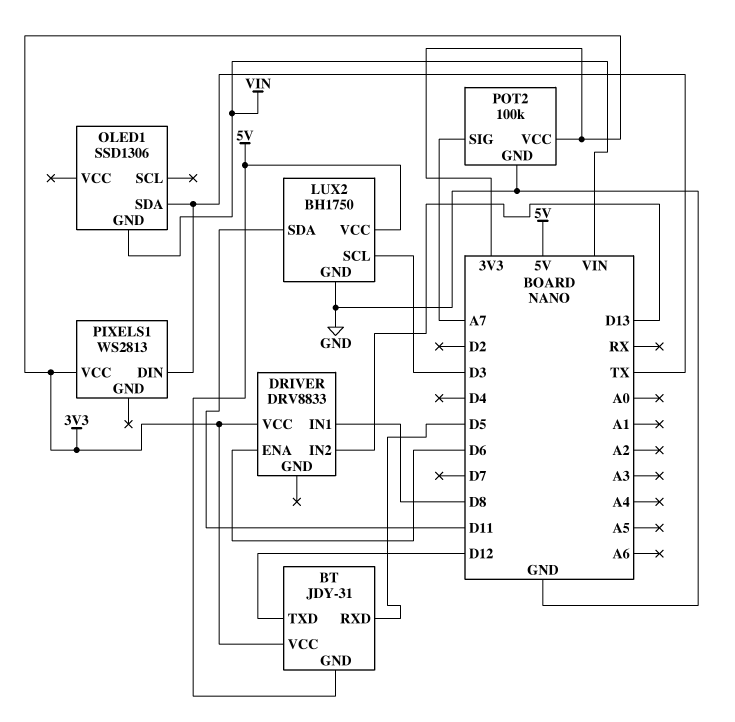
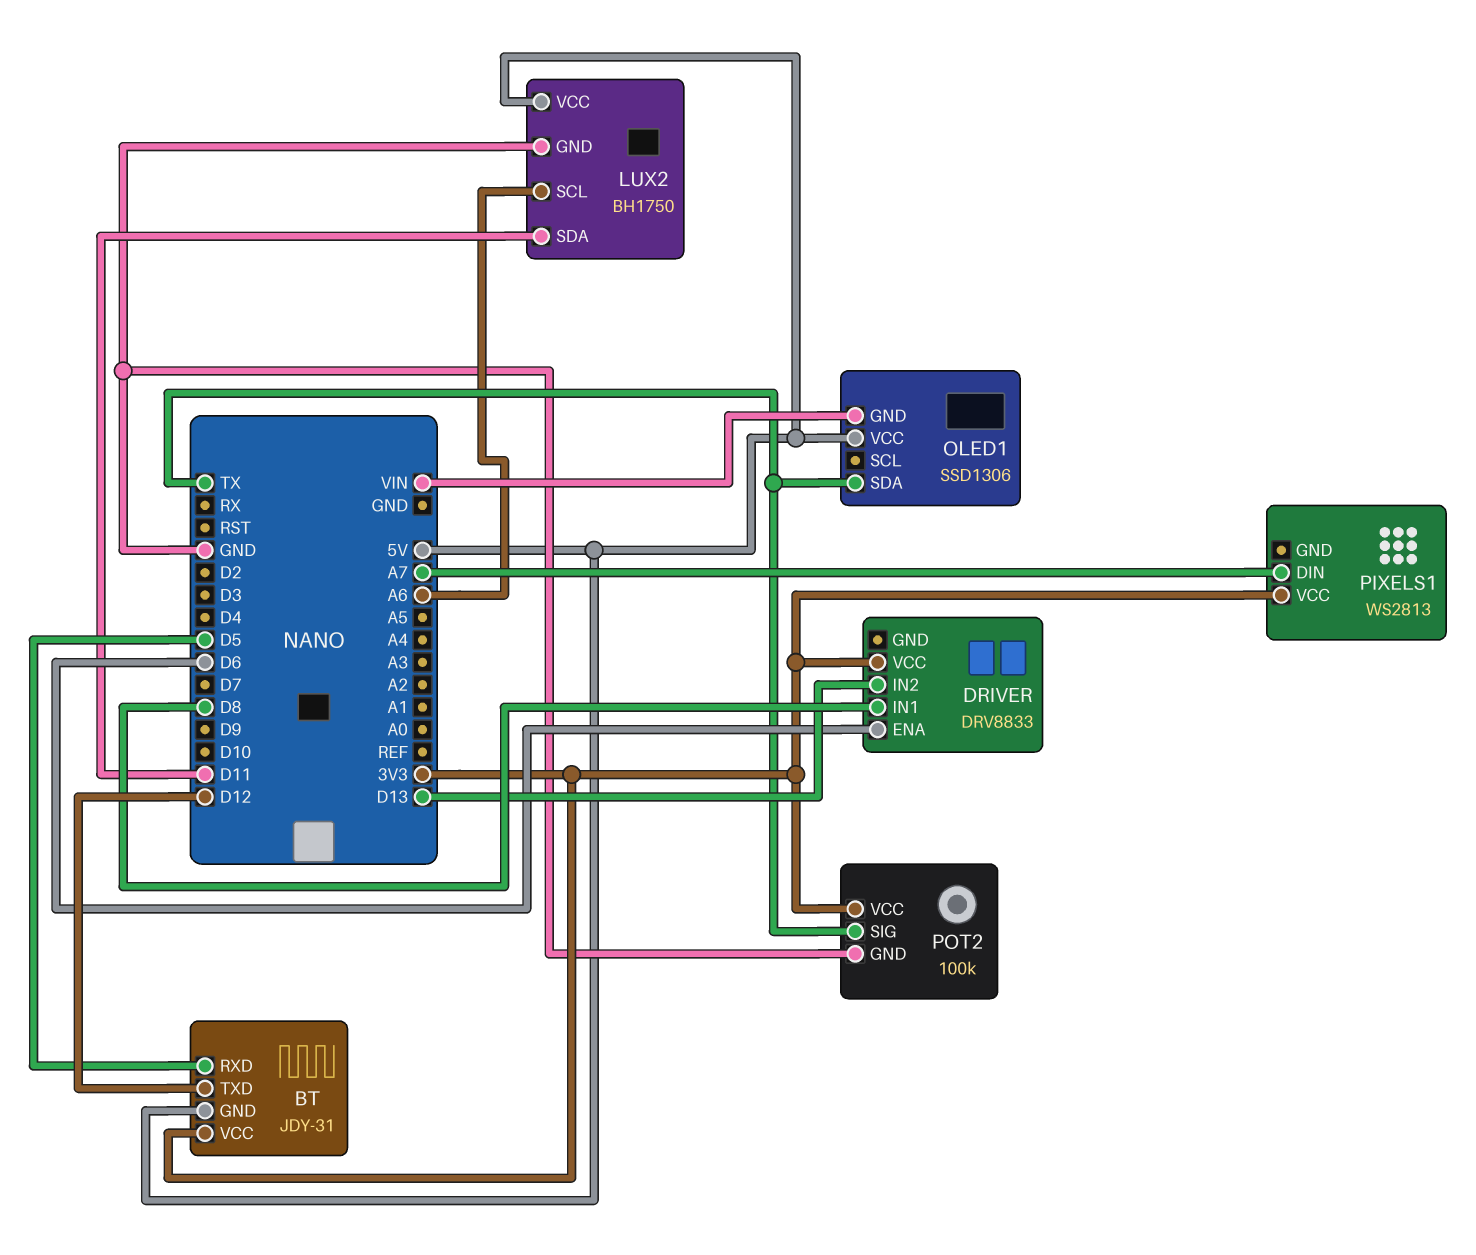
LUX2 pin SCL: D3 -> A6
OLED1 pin VCC: none -> 5V
PIXELS1 pin DIN: TX -> A7
POT2 pin SIG: A7 -> TX

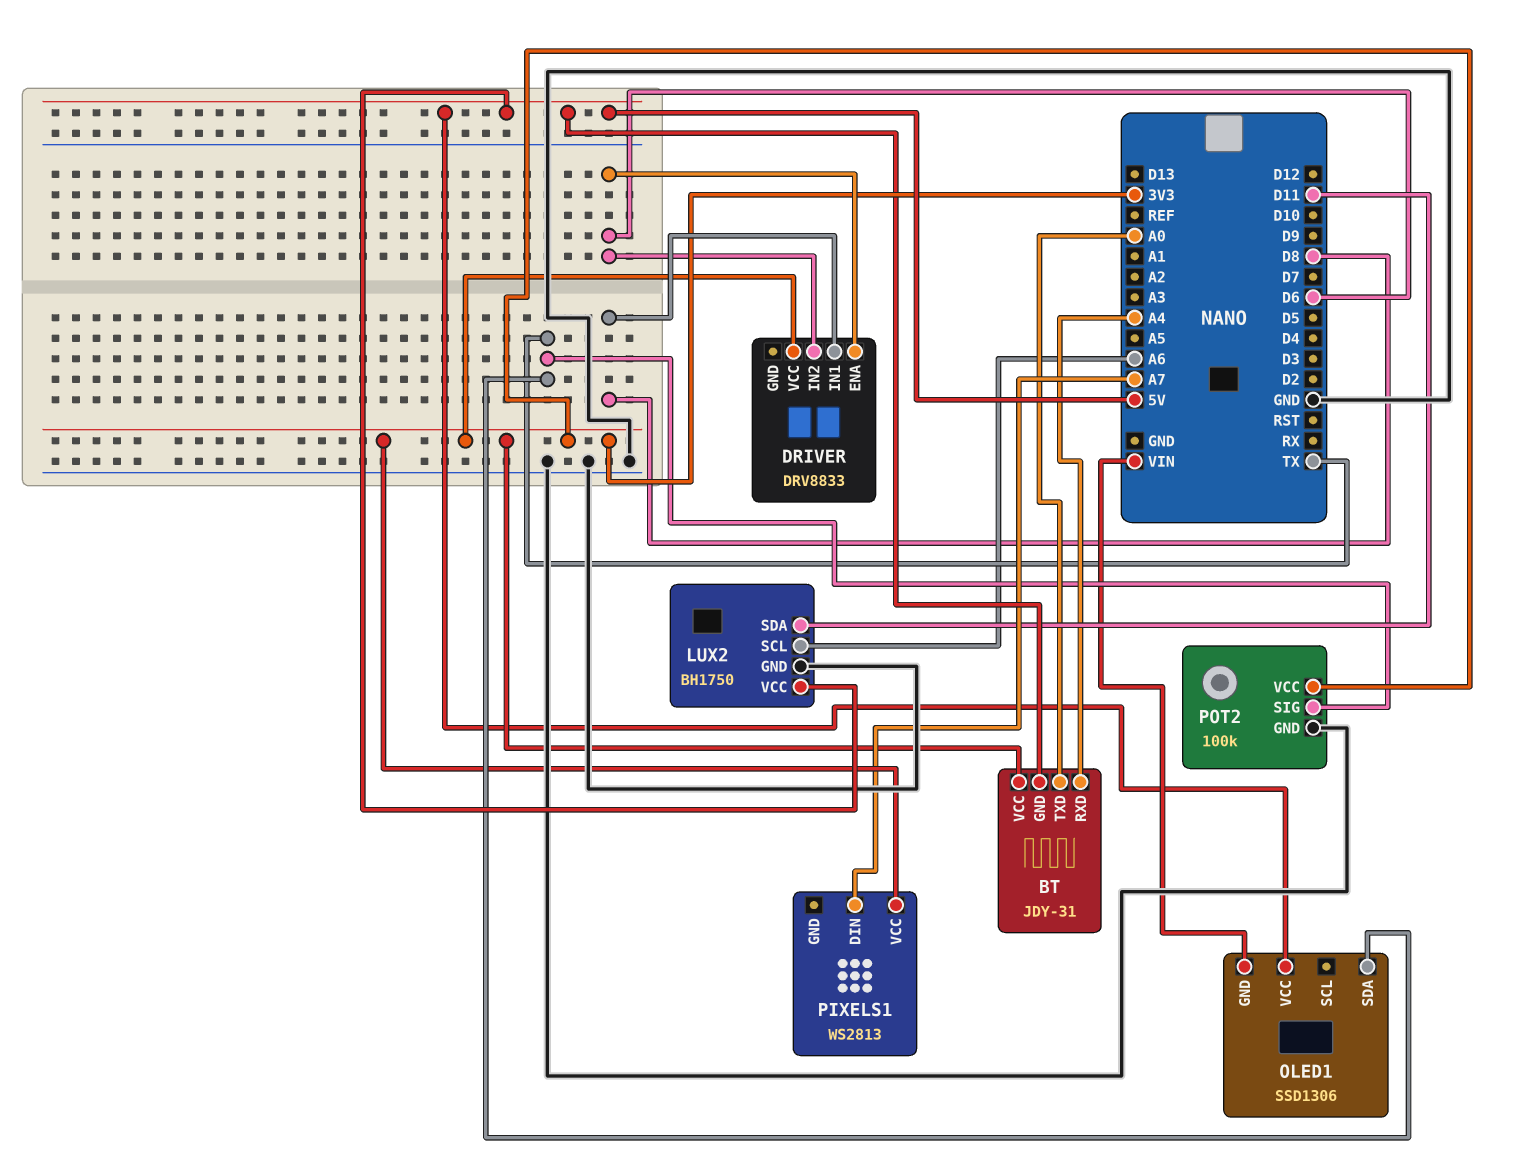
BT pin RXD: D5 -> A4
BT pin TXD: D12 -> A0
DRIVER pin IN2: D13 -> D6

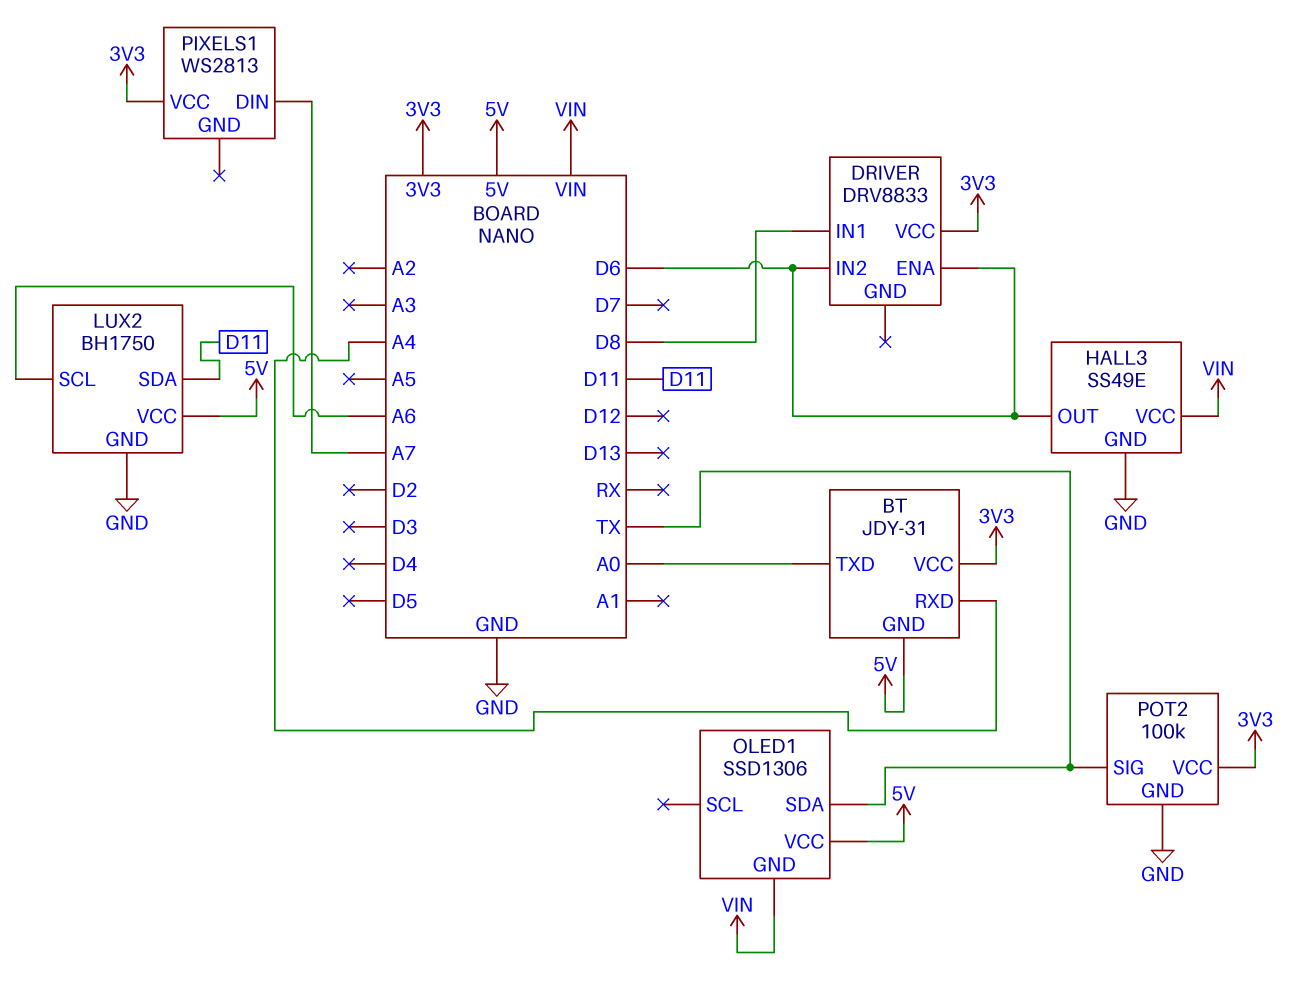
HALL3: none -> SS49E
HALL3 pin GND: none -> GND
HALL3 pin OUT: none -> D6
HALL3 pin VCC: none -> VIN

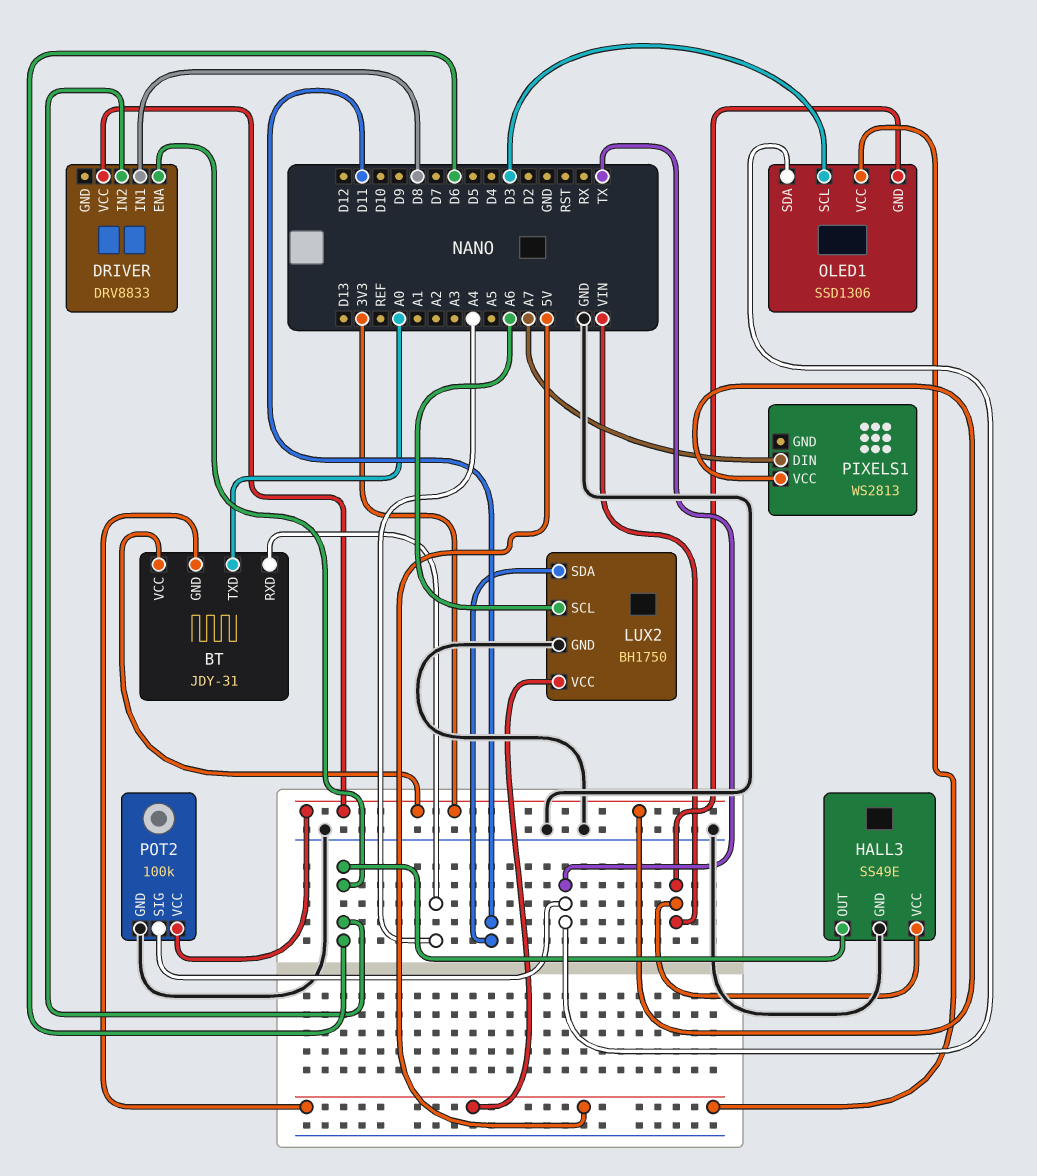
OLED1 pin SCL: none -> D3

